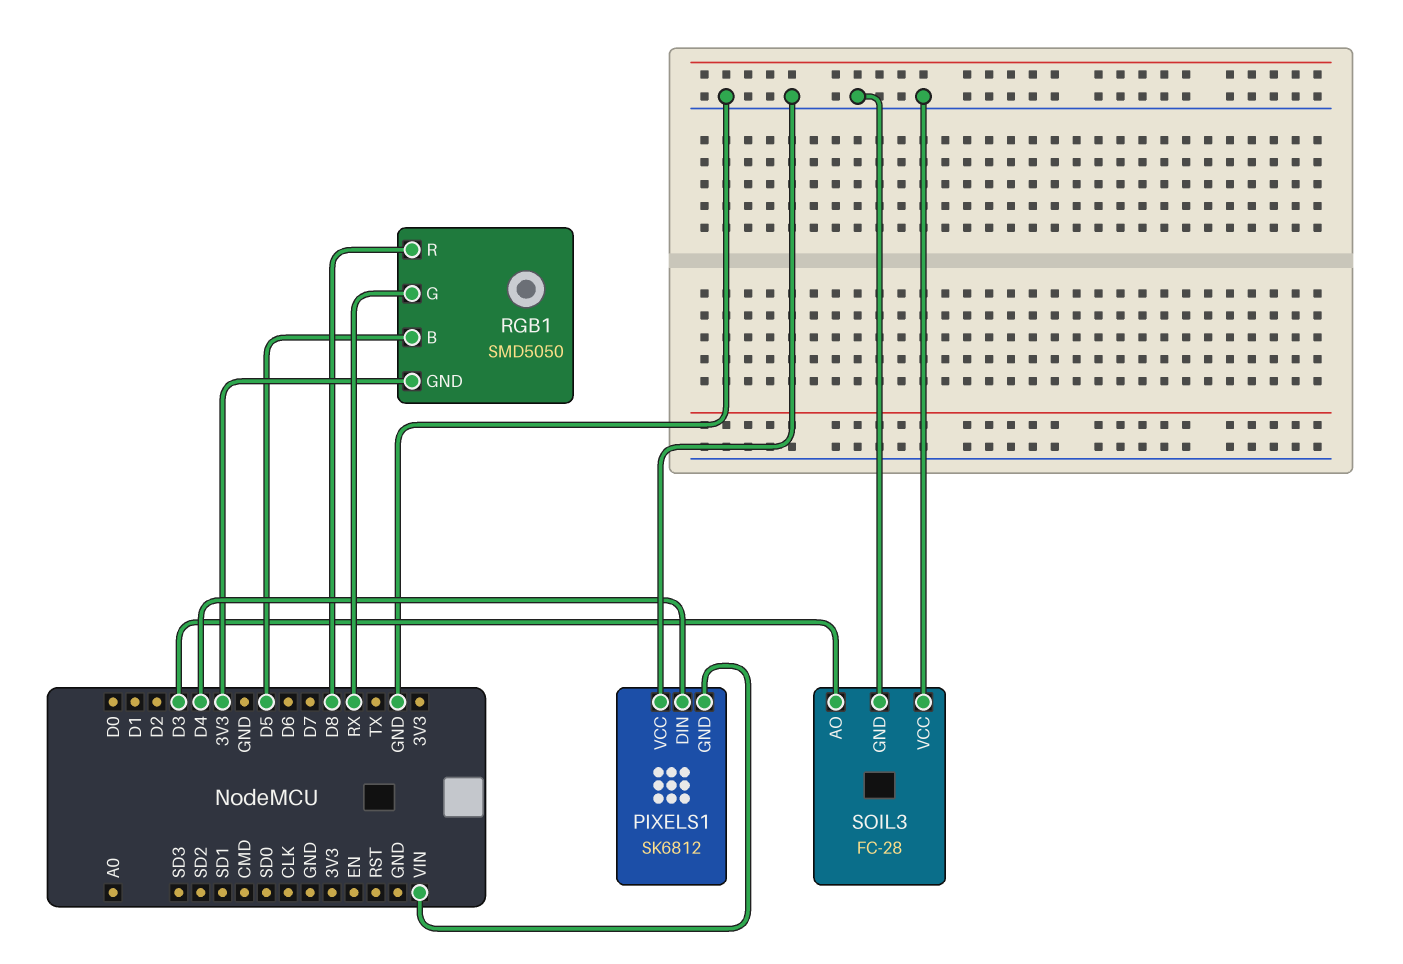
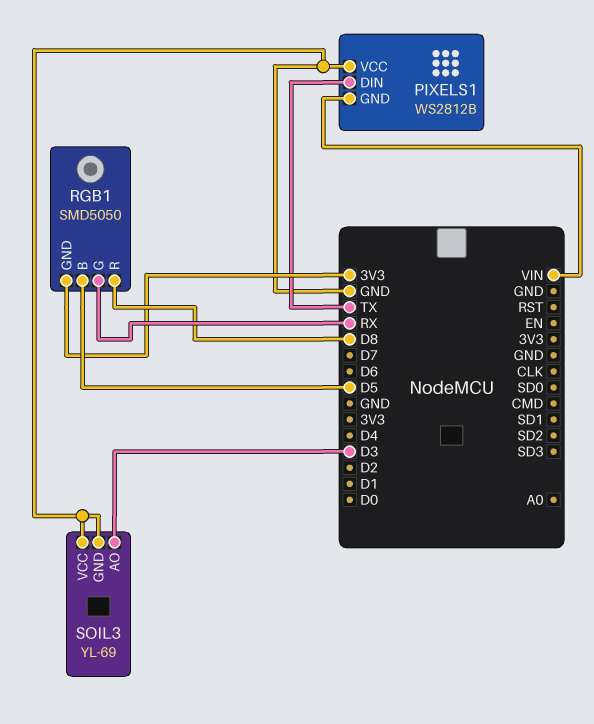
PIXELS1: SK6812 -> WS2812B
PIXELS1 pin DIN: D4 -> TX
SOIL3: FC-28 -> YL-69

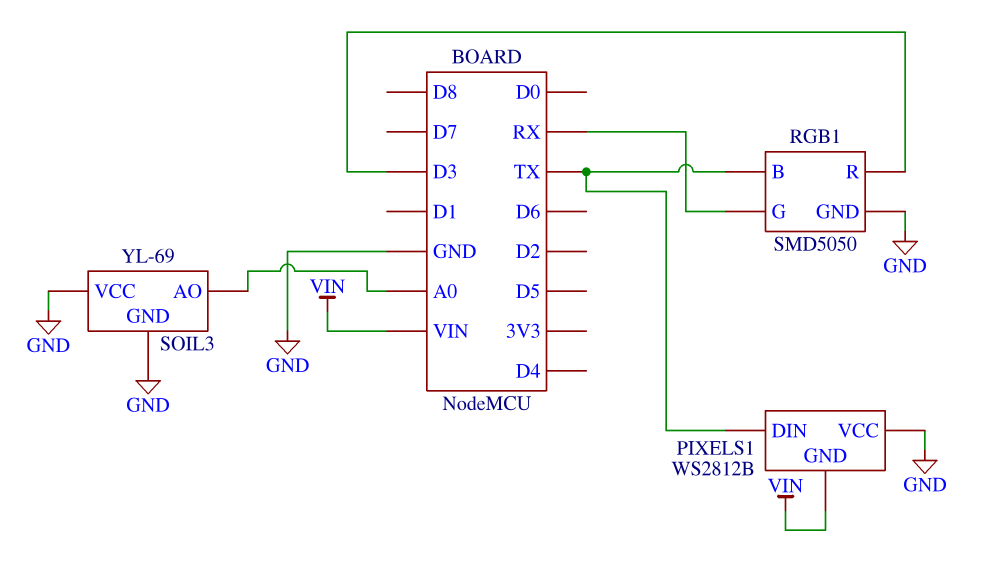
RGB1 pin B: D5 -> TX
RGB1 pin GND: 3V3 -> GND
RGB1 pin R: D8 -> D3
SOIL3 pin AO: D3 -> A0

